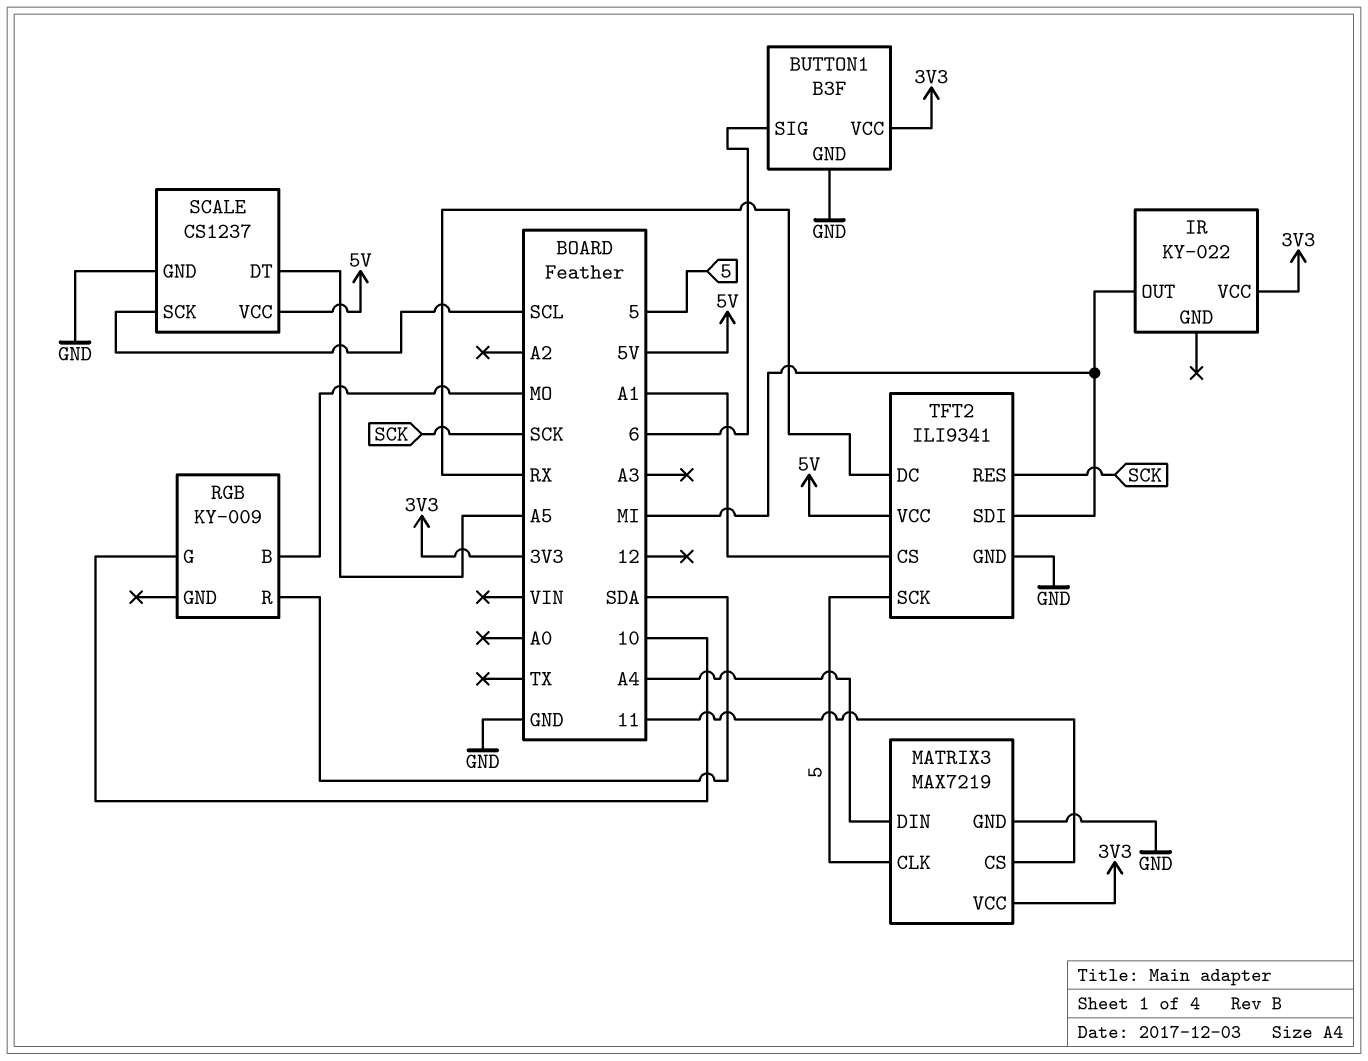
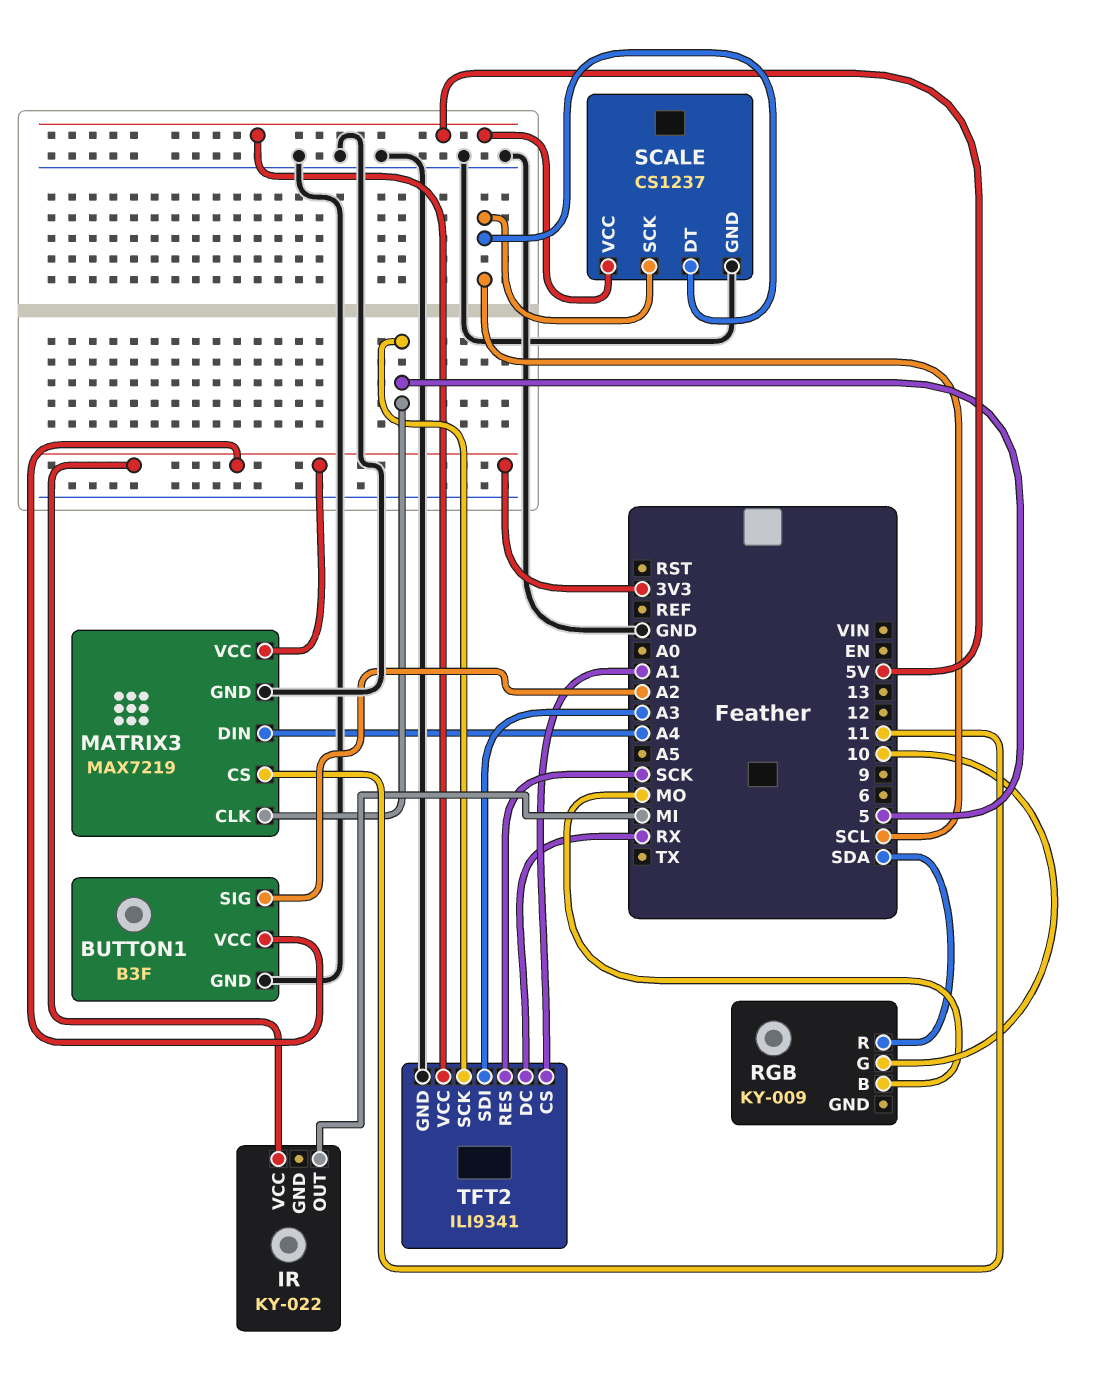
BUTTON1 pin SIG: 6 -> A2
SCALE pin DT: A5 -> SCL
TFT2 pin SDI: MI -> A3

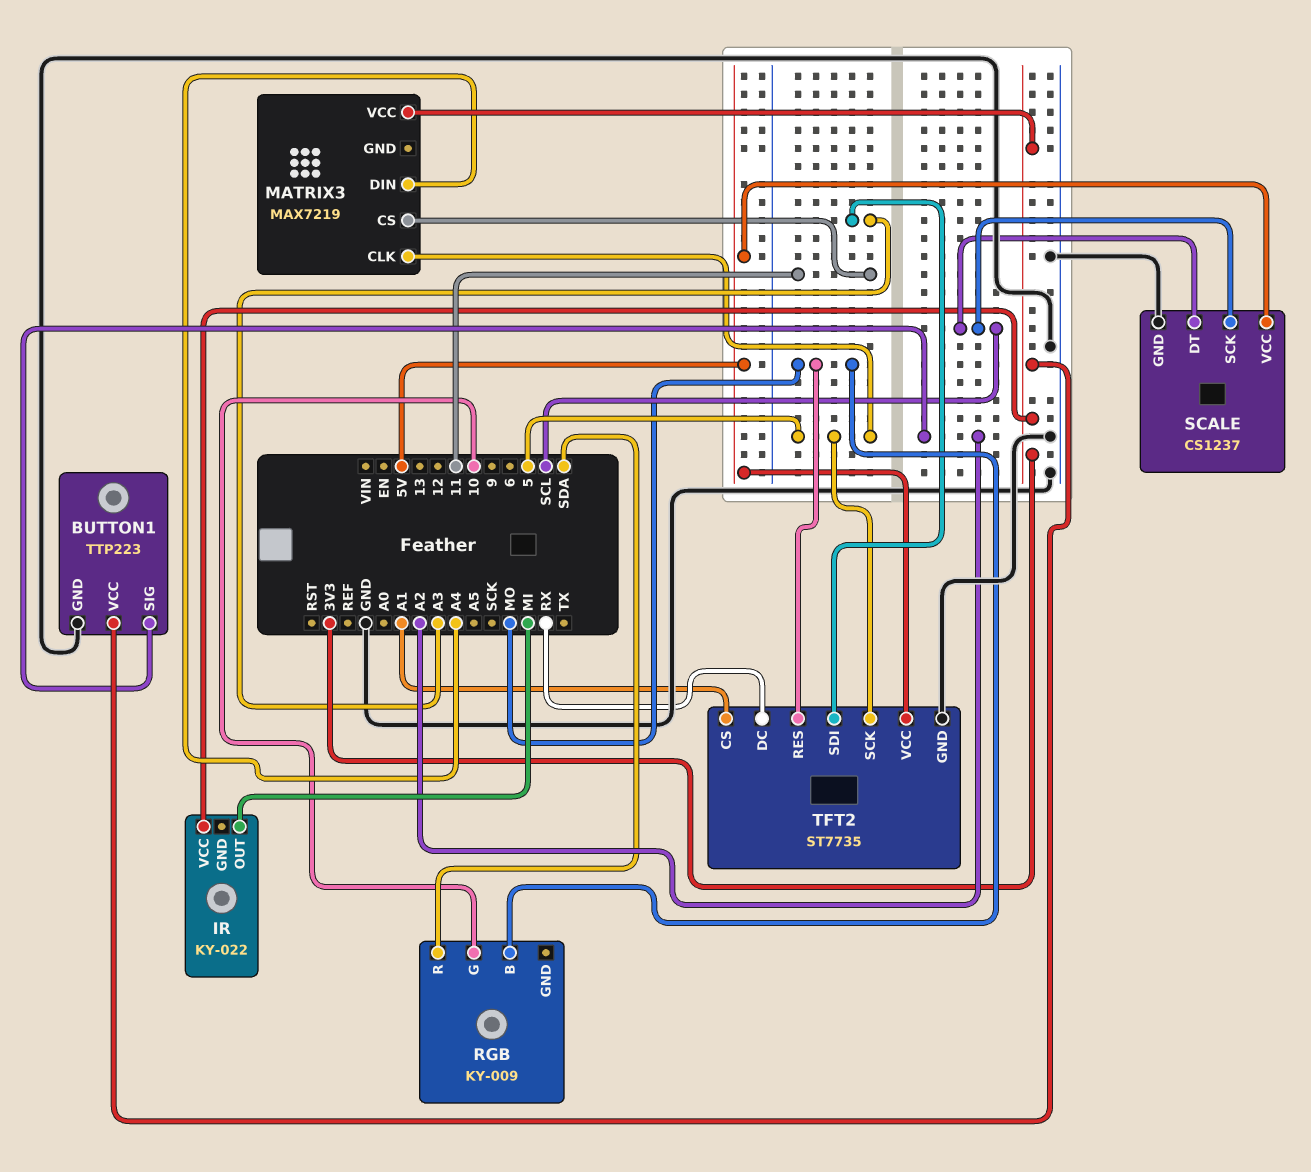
BUTTON1: B3F -> TTP223
MATRIX3 pin GND: GND -> none
TFT2: ILI9341 -> ST7735
TFT2 pin RES: SCK -> MO

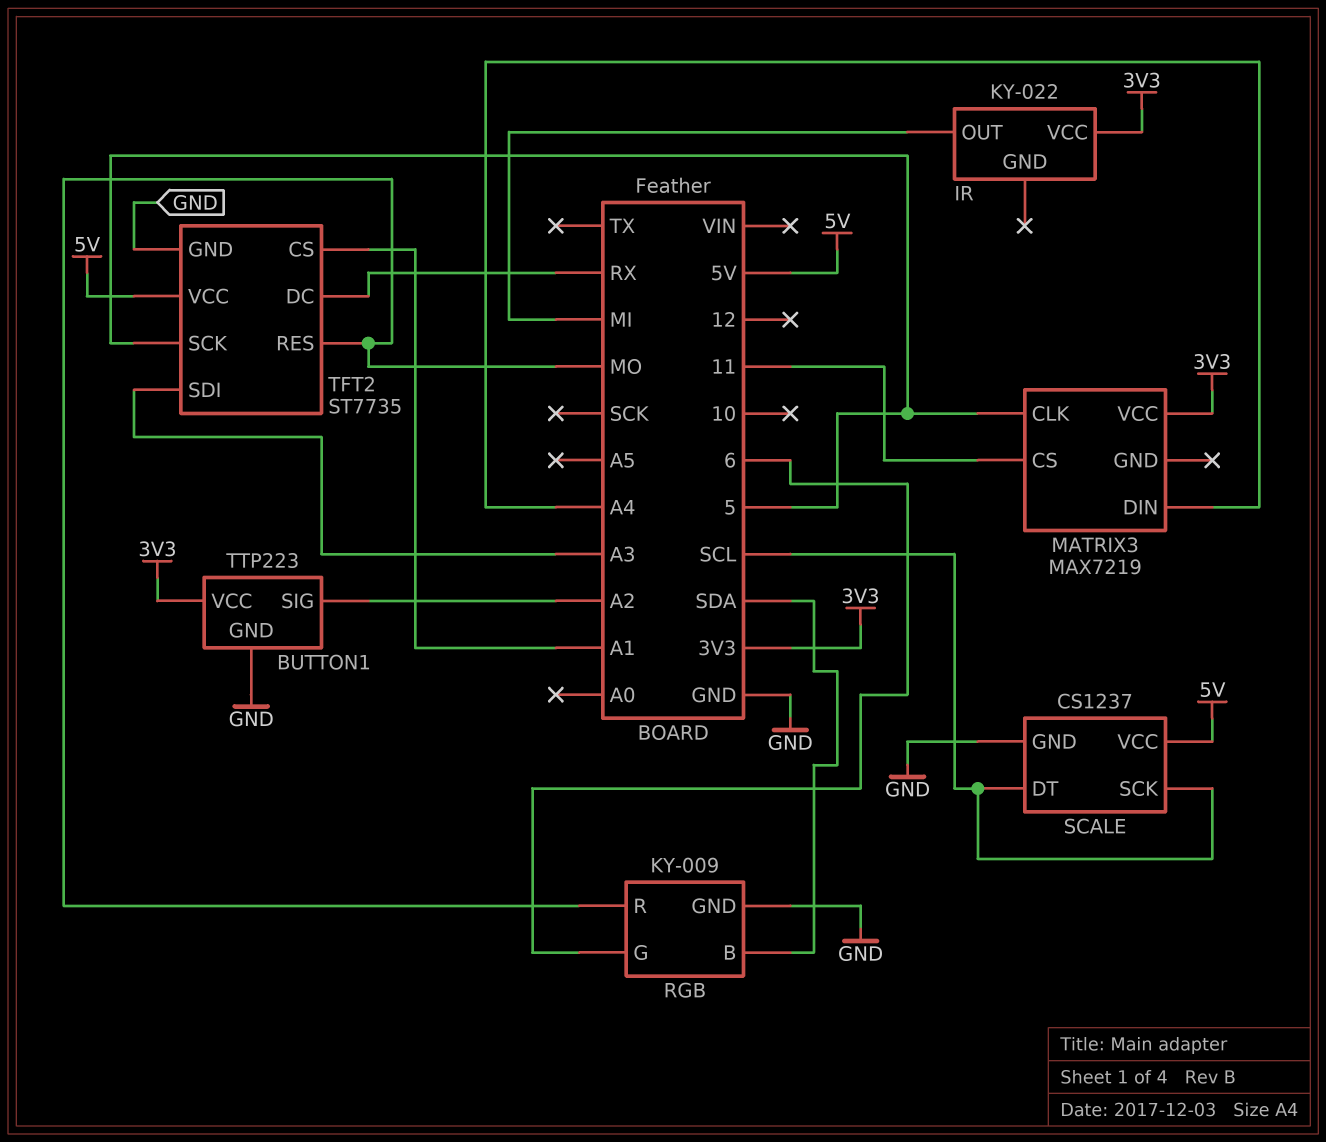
RGB pin B: MO -> SDA
RGB pin G: 10 -> 6
RGB pin GND: none -> GND
RGB pin R: SDA -> MO

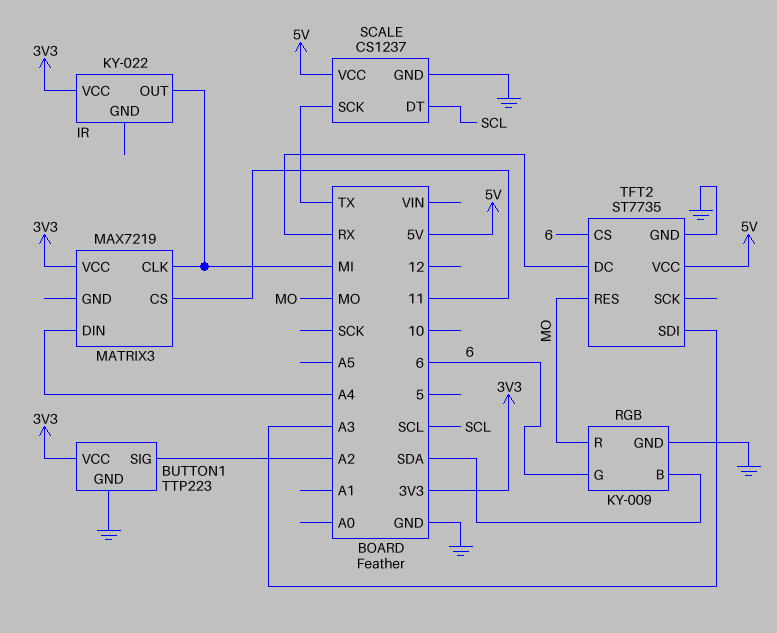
MATRIX3 pin CLK: 5 -> MI
SCALE pin SCK: SCL -> TX
TFT2 pin CS: A1 -> 6
TFT2 pin SCK: 5 -> none

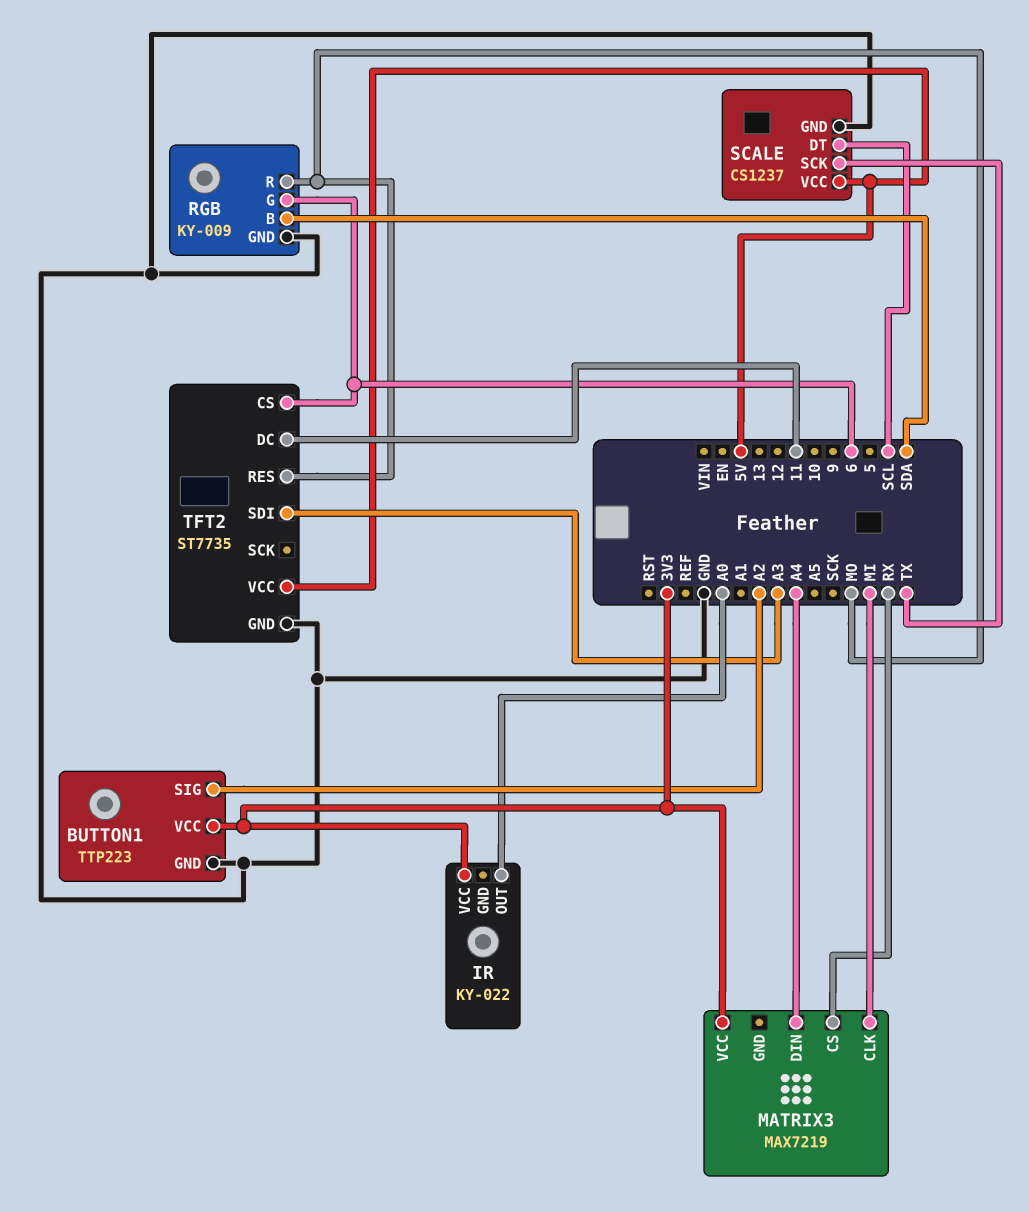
IR pin OUT: MI -> A0
MATRIX3 pin CS: 11 -> RX
TFT2 pin DC: RX -> 11

